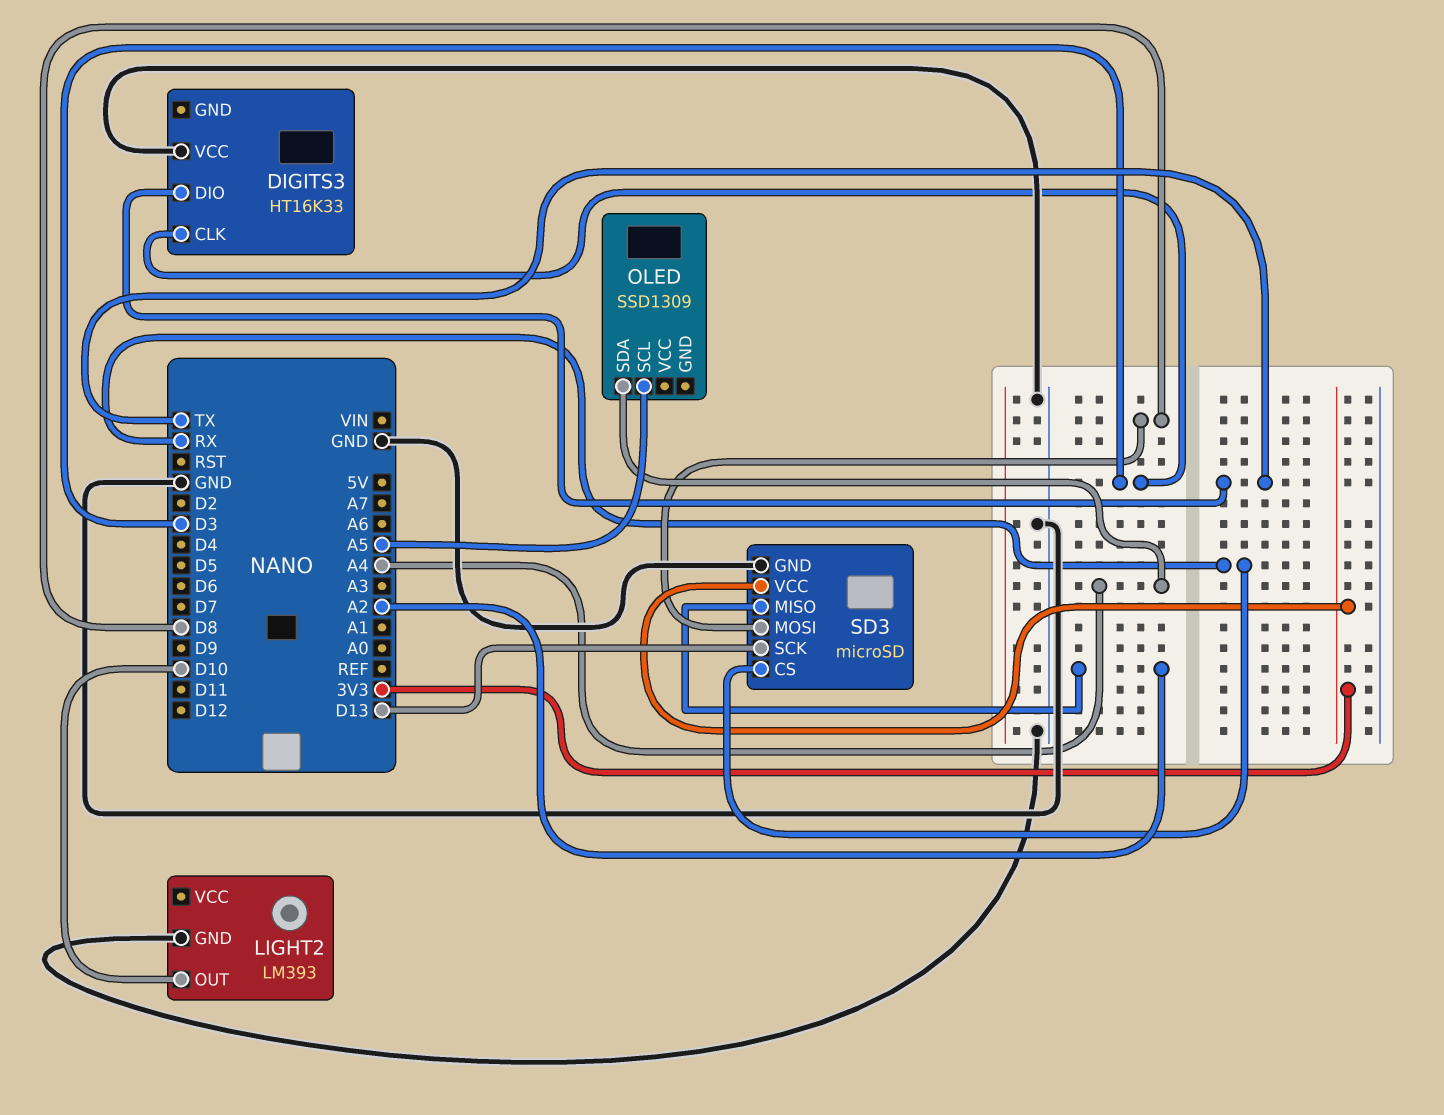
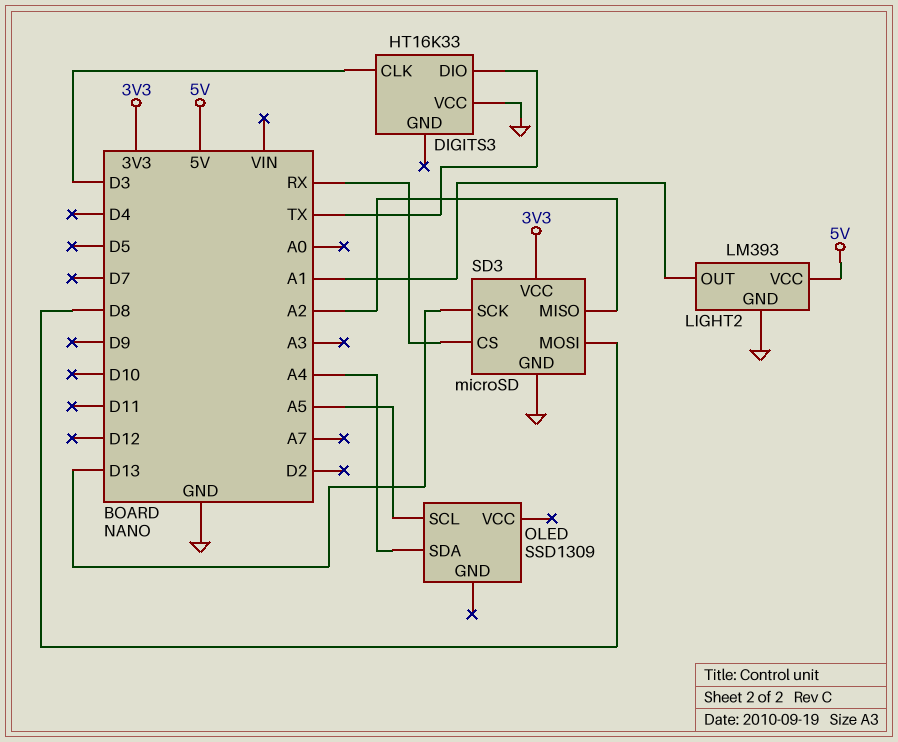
LIGHT2 pin OUT: D10 -> A1
LIGHT2 pin VCC: none -> 5V

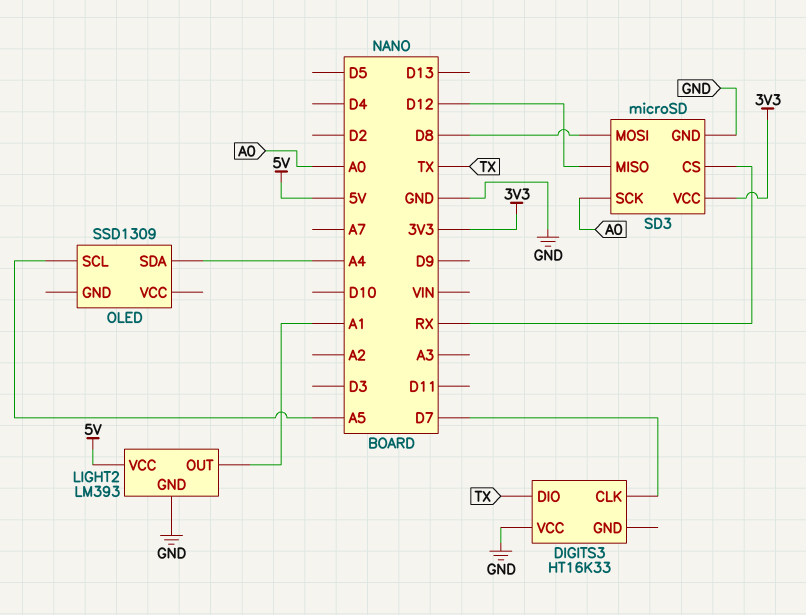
DIGITS3 pin CLK: D3 -> D7
SD3 pin MISO: A2 -> D12
SD3 pin SCK: D13 -> A0

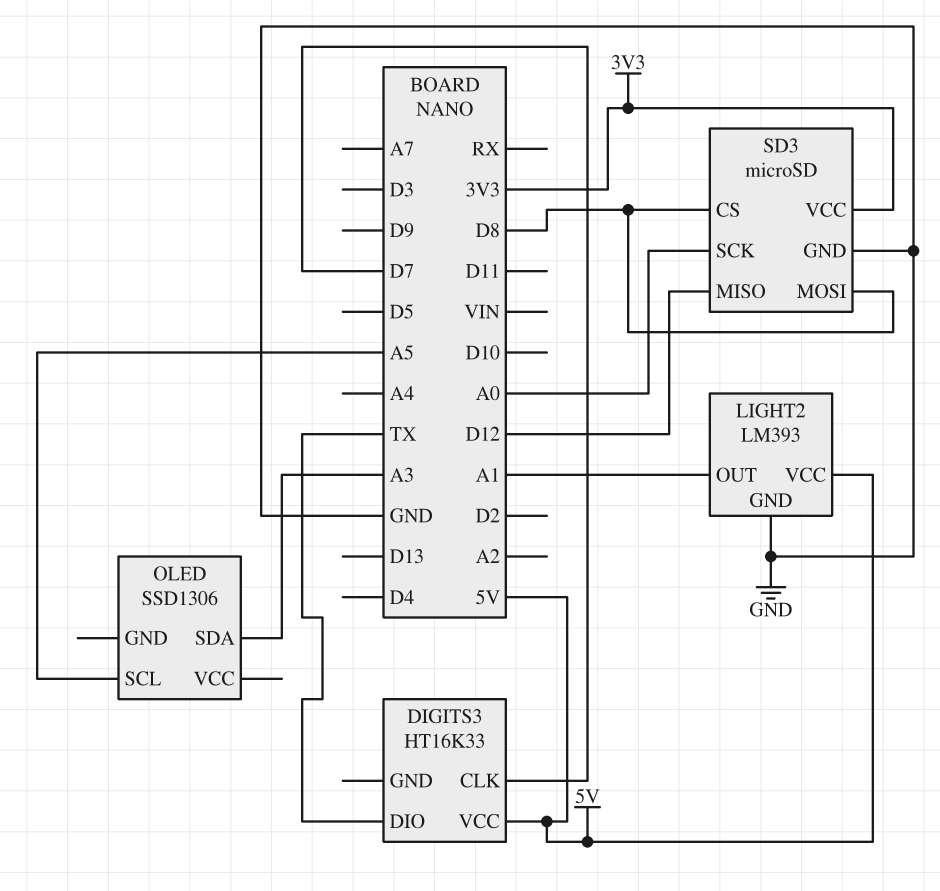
DIGITS3 pin VCC: GND -> 5V
OLED: SSD1309 -> SSD1306
OLED pin SDA: A4 -> A3
SD3 pin CS: RX -> D8

